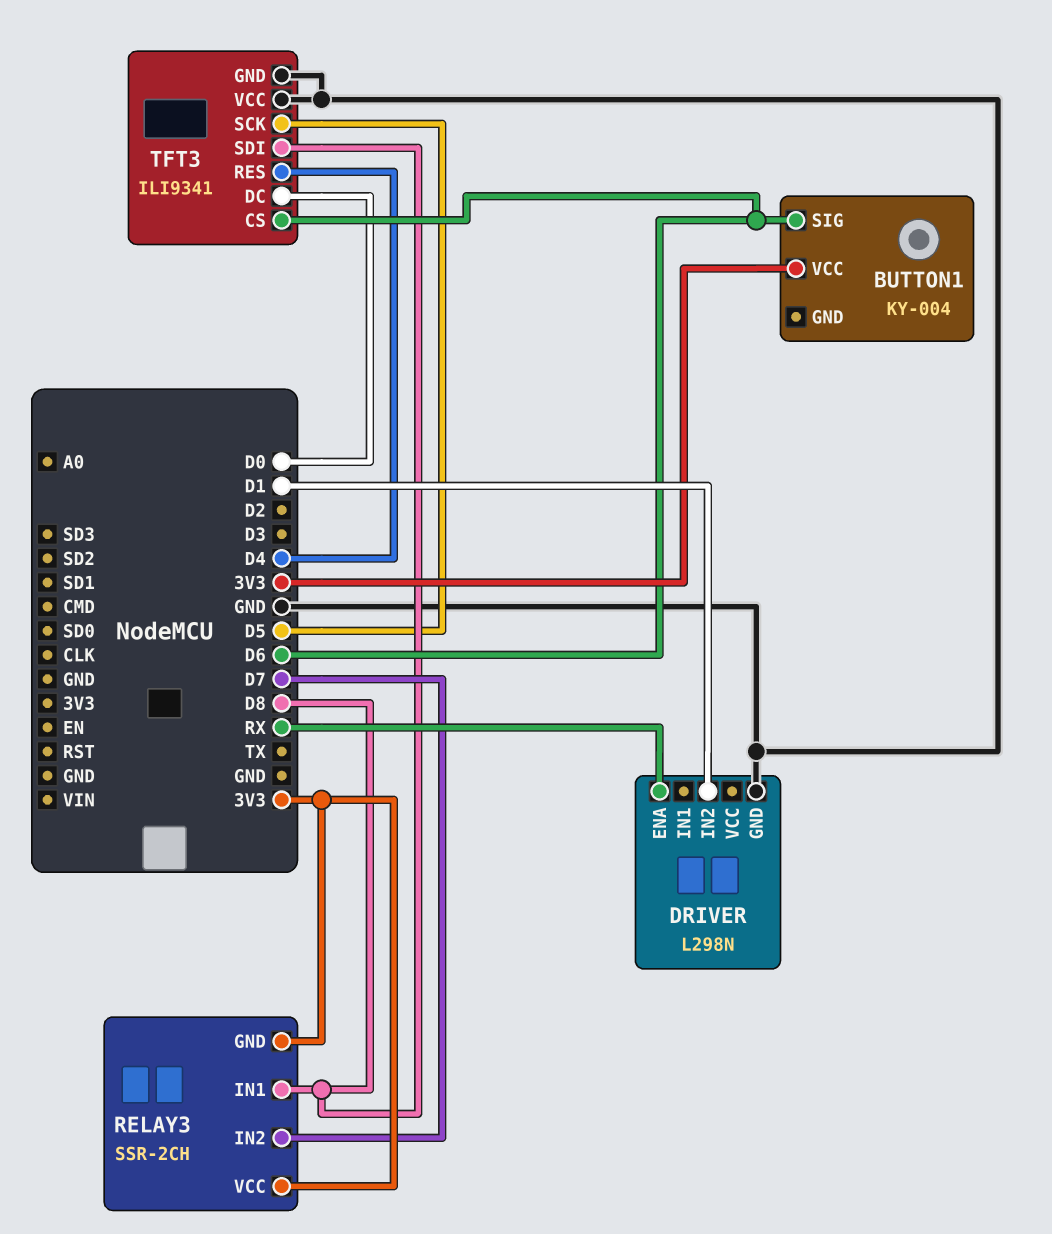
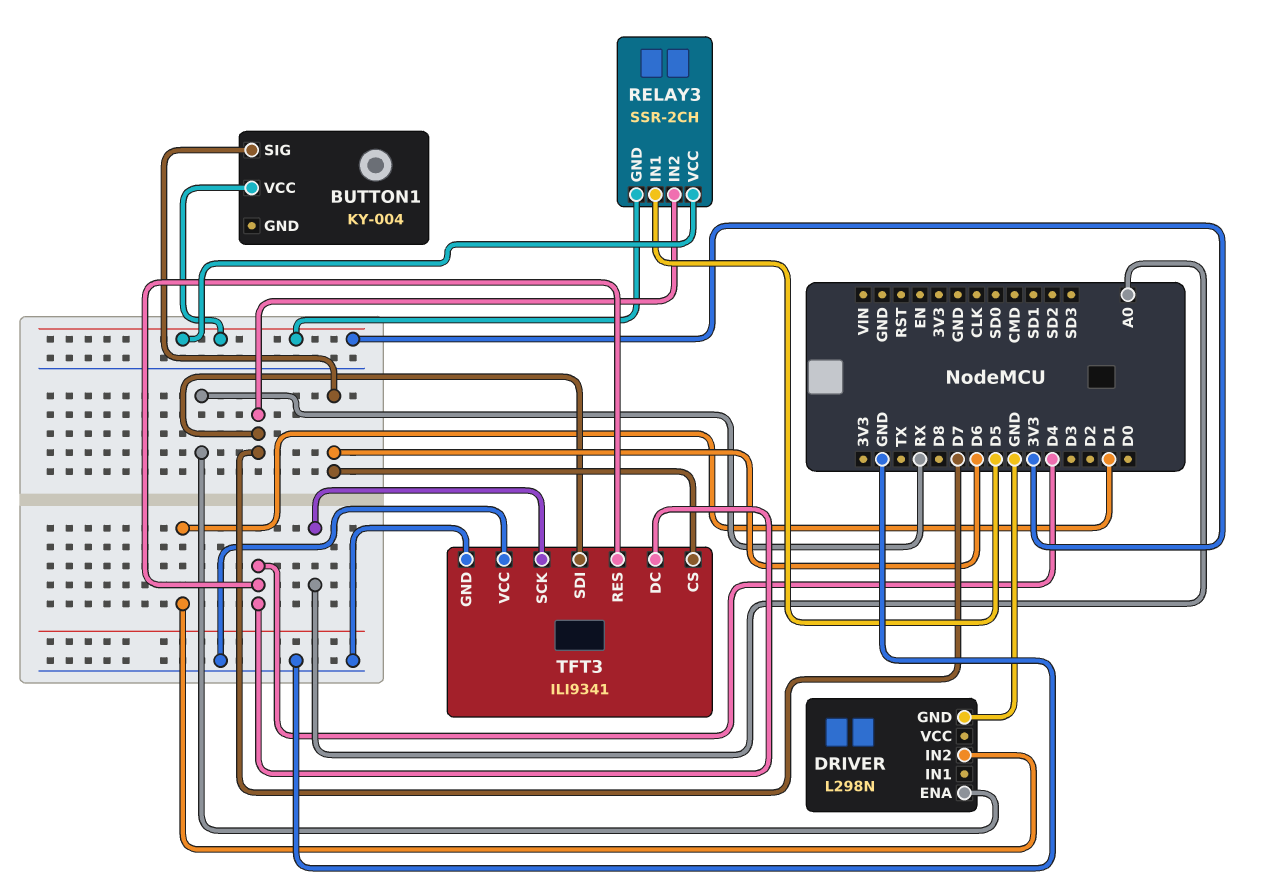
RELAY3 pin IN1: D8 -> D5
TFT3 pin DC: D0 -> D4
TFT3 pin SCK: D5 -> A0
TFT3 pin SDI: D8 -> D7

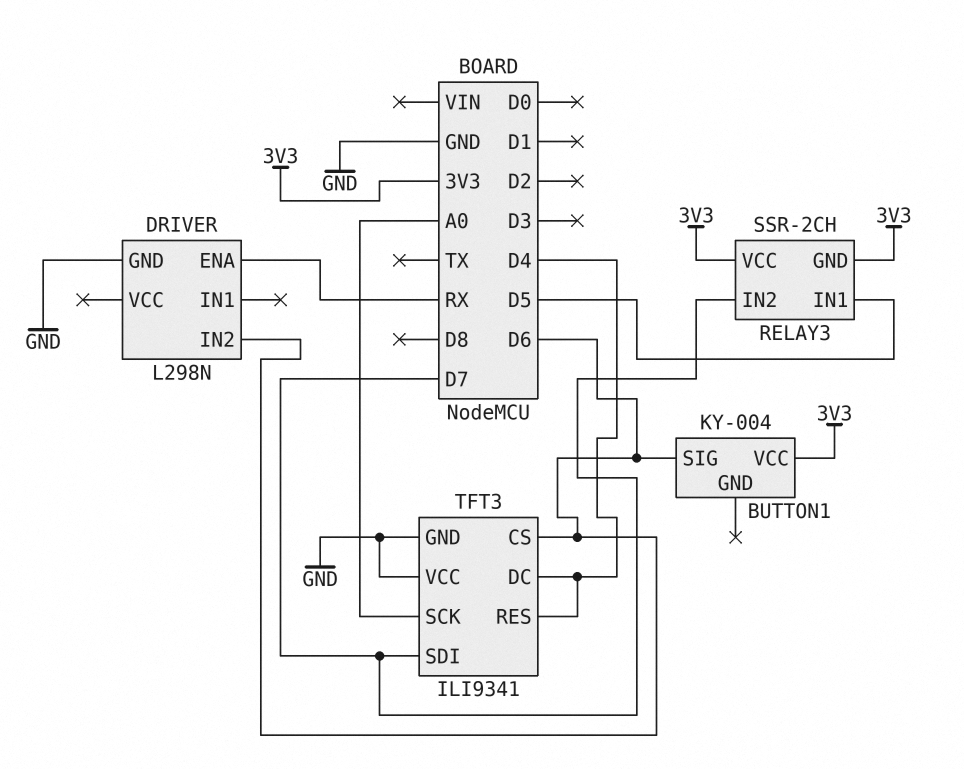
DRIVER pin IN2: D1 -> D6

